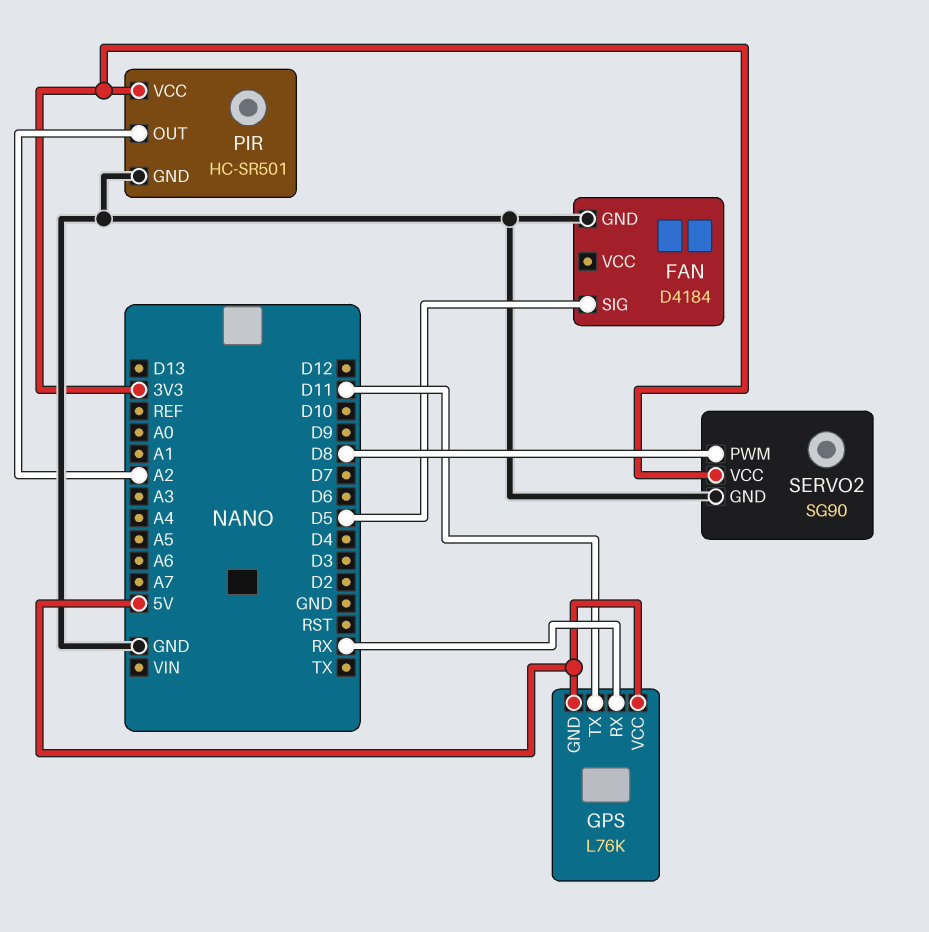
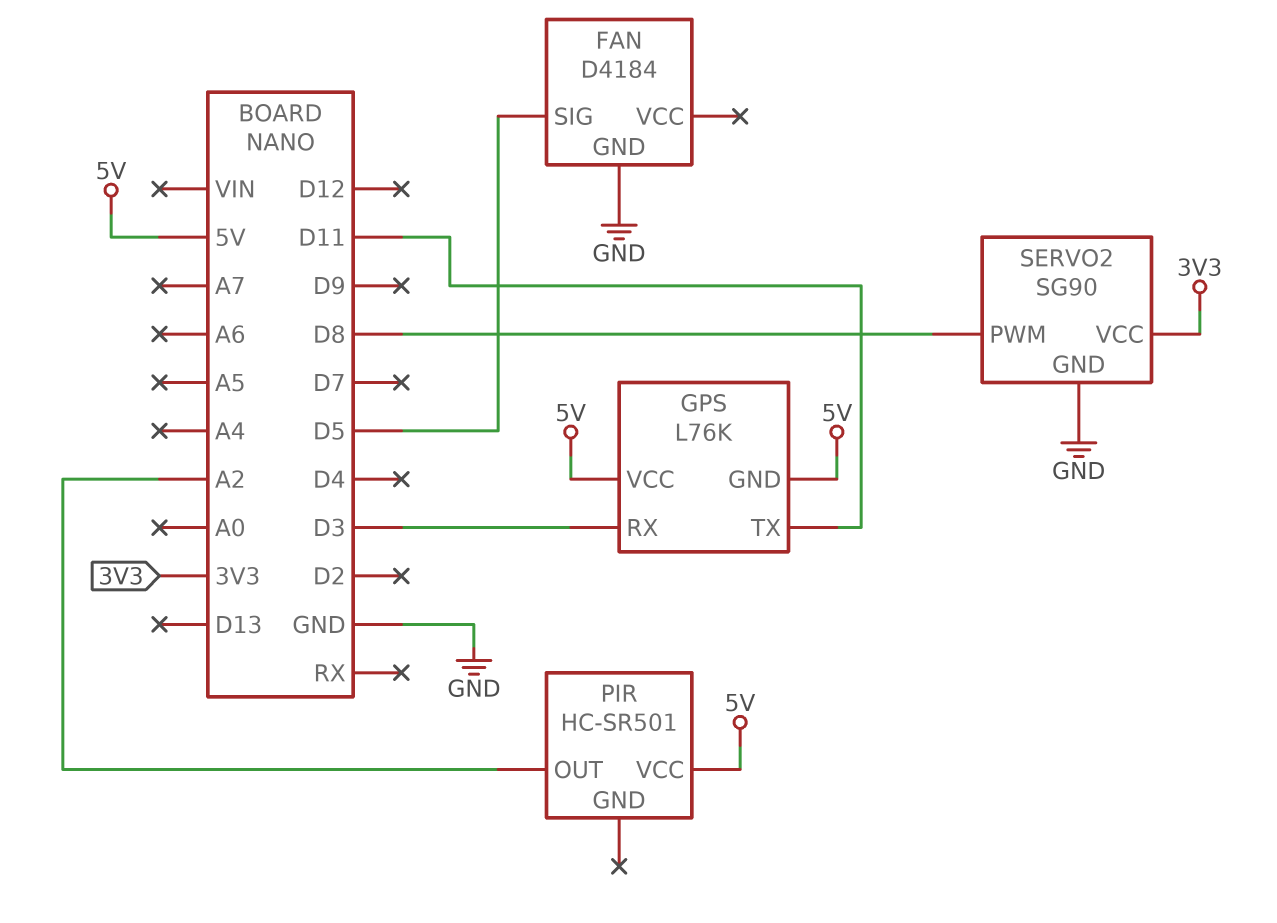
GPS pin RX: RX -> D3
PIR pin GND: GND -> none
PIR pin VCC: 3V3 -> 5V

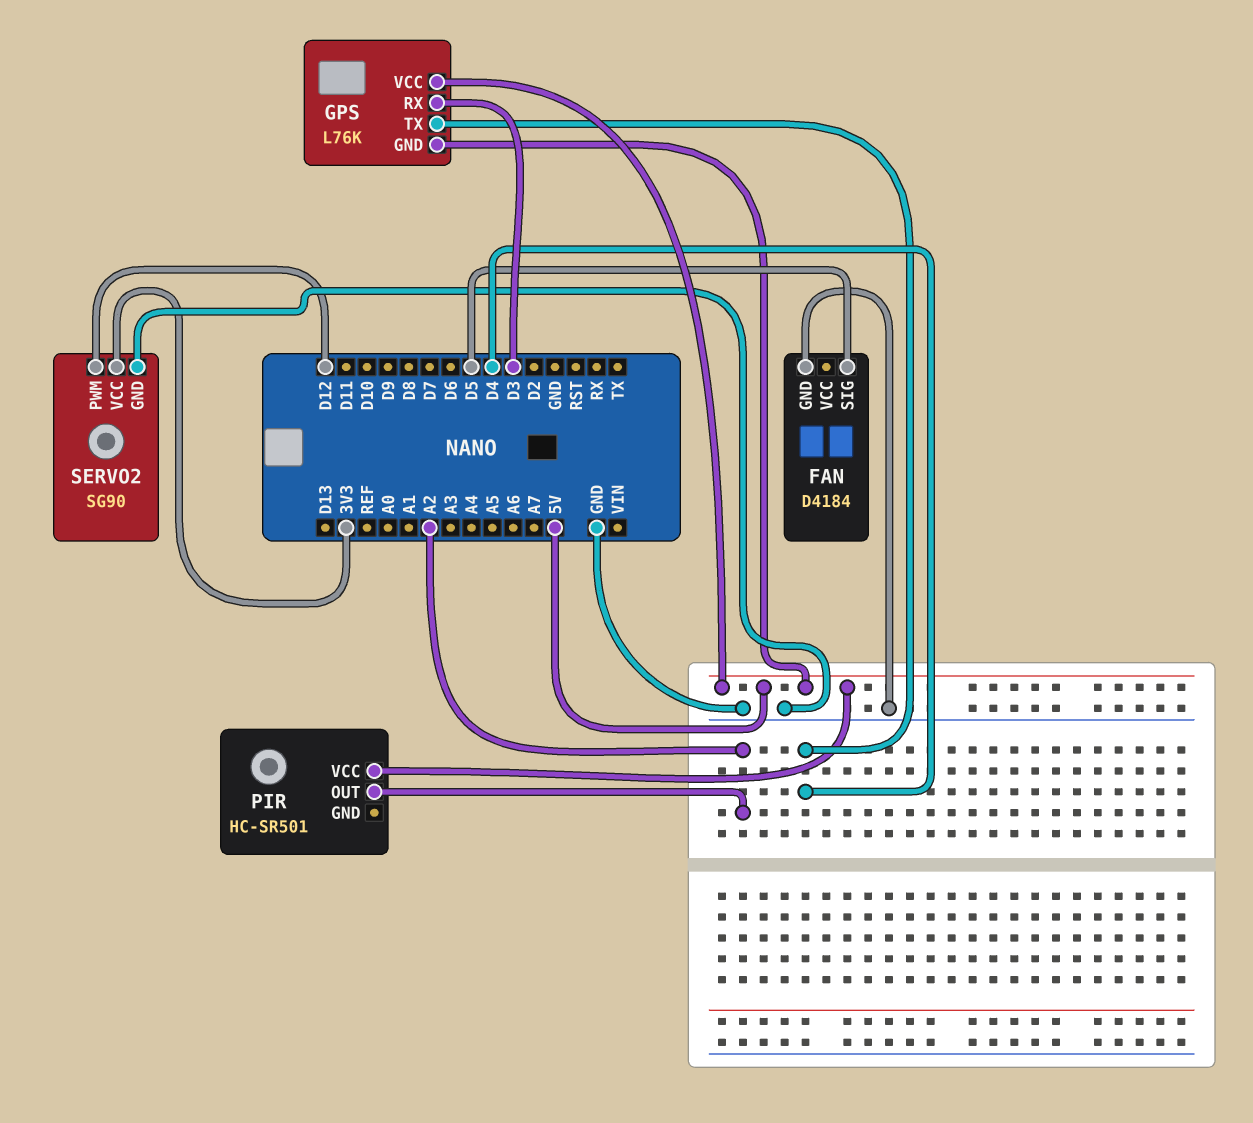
GPS pin TX: D11 -> D4
SERVO2 pin PWM: D8 -> D12

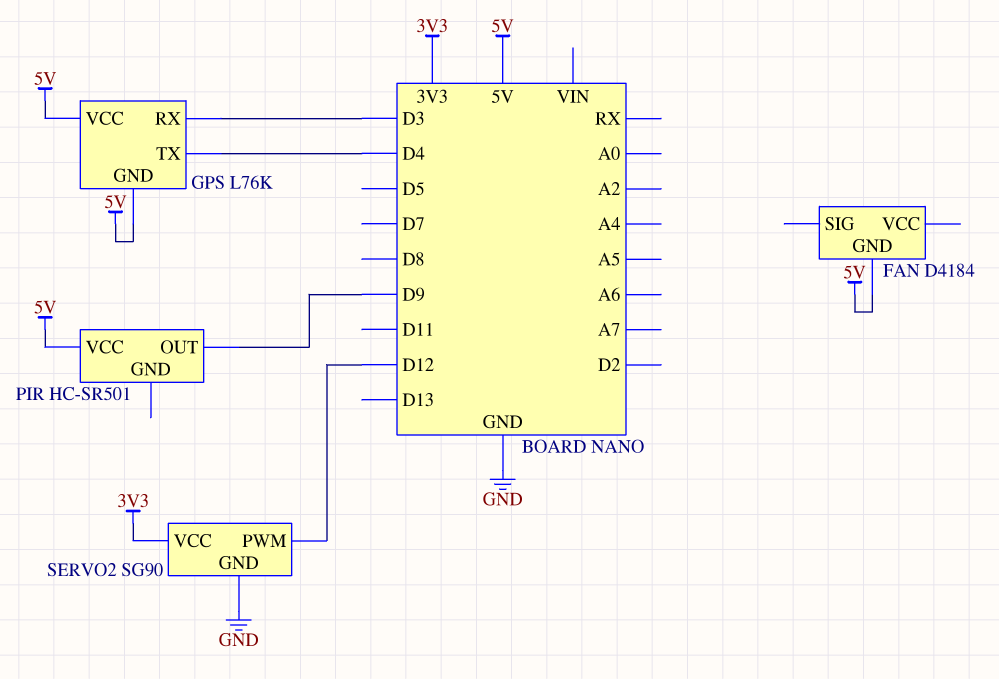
FAN pin GND: GND -> 5V
FAN pin SIG: D5 -> none
PIR pin OUT: A2 -> D9

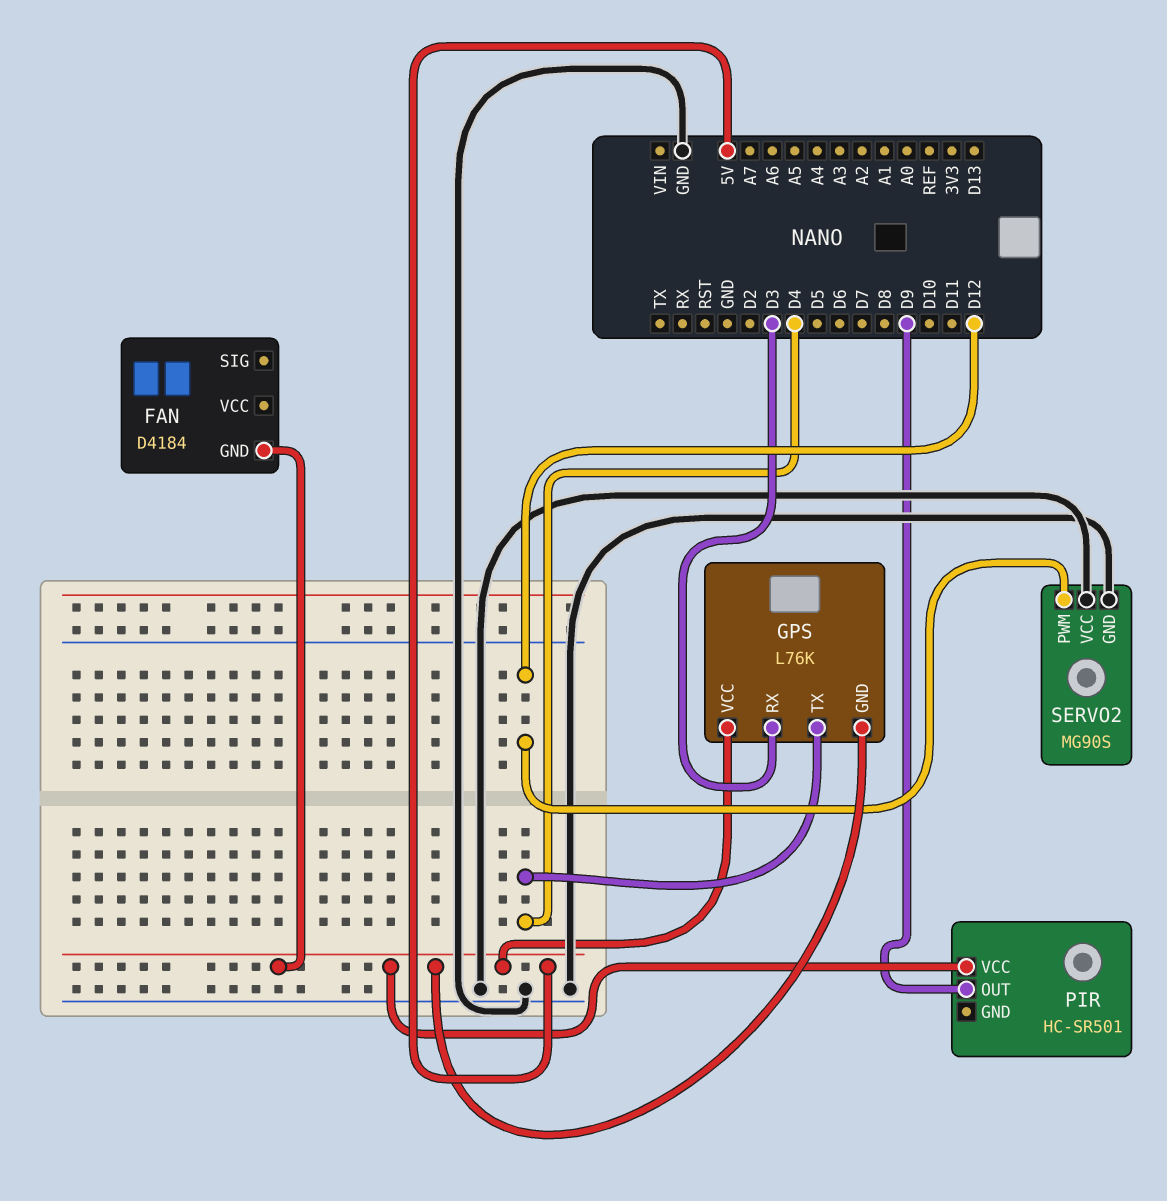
SERVO2: SG90 -> MG90S
SERVO2 pin VCC: 3V3 -> GND

